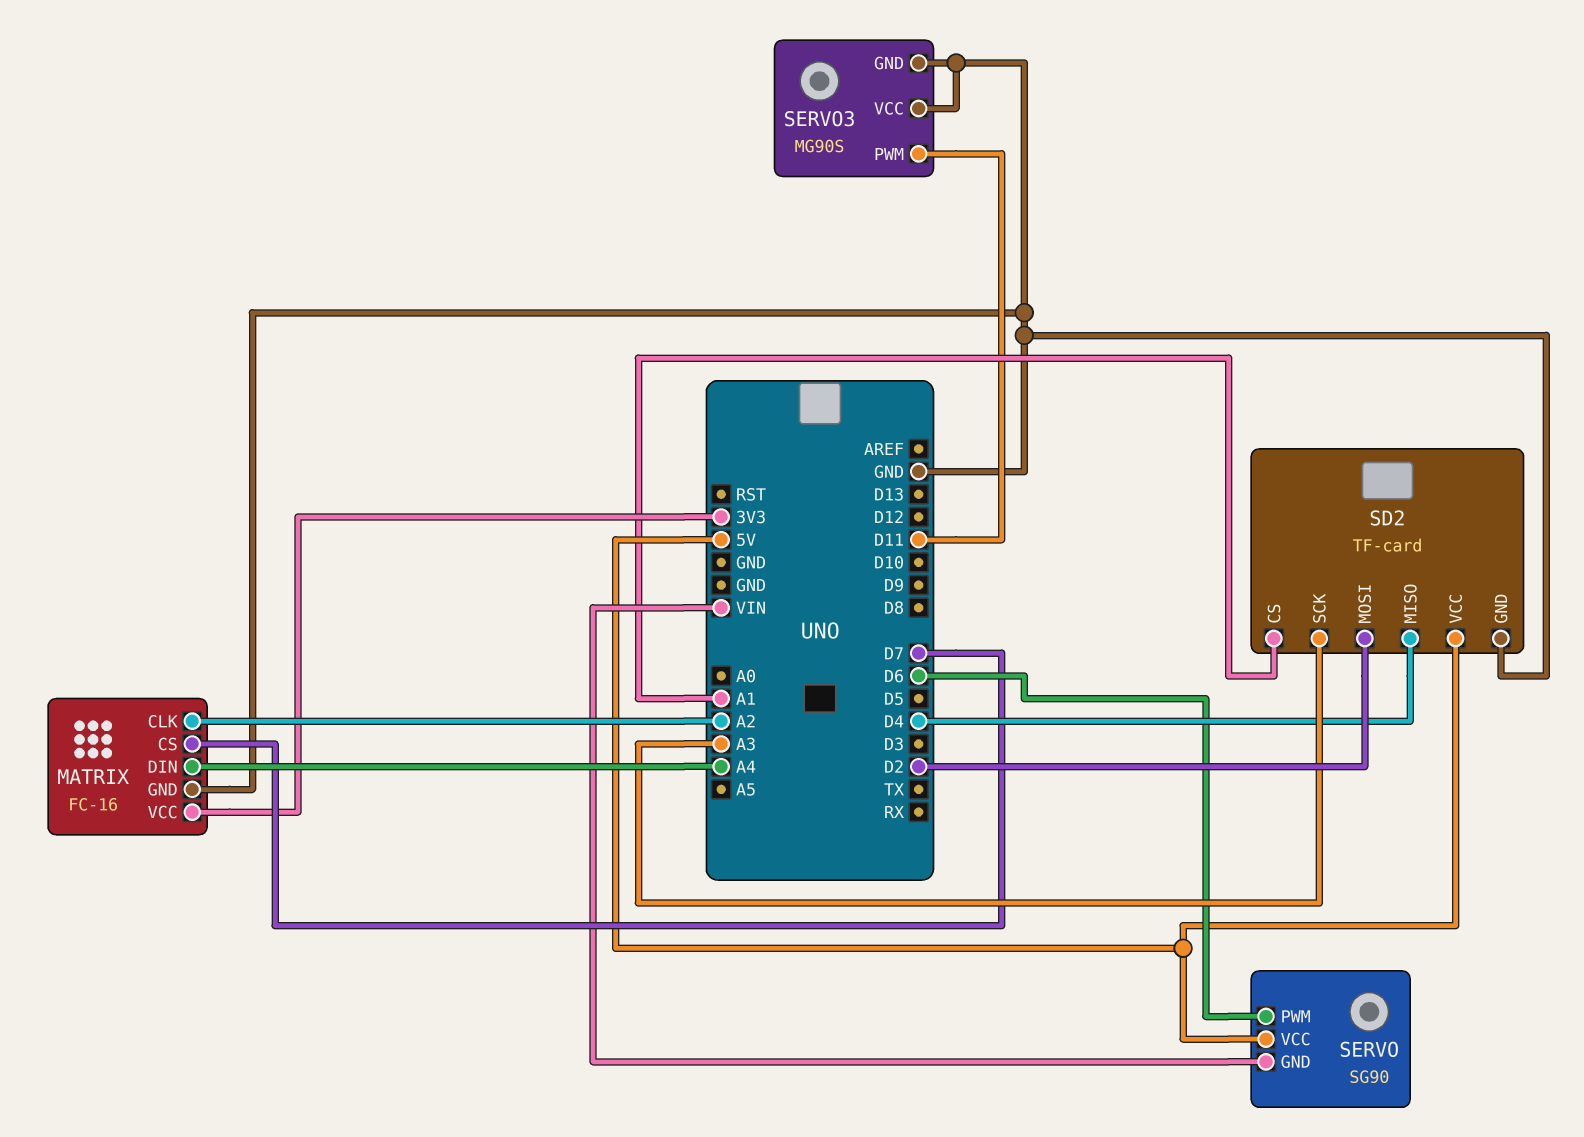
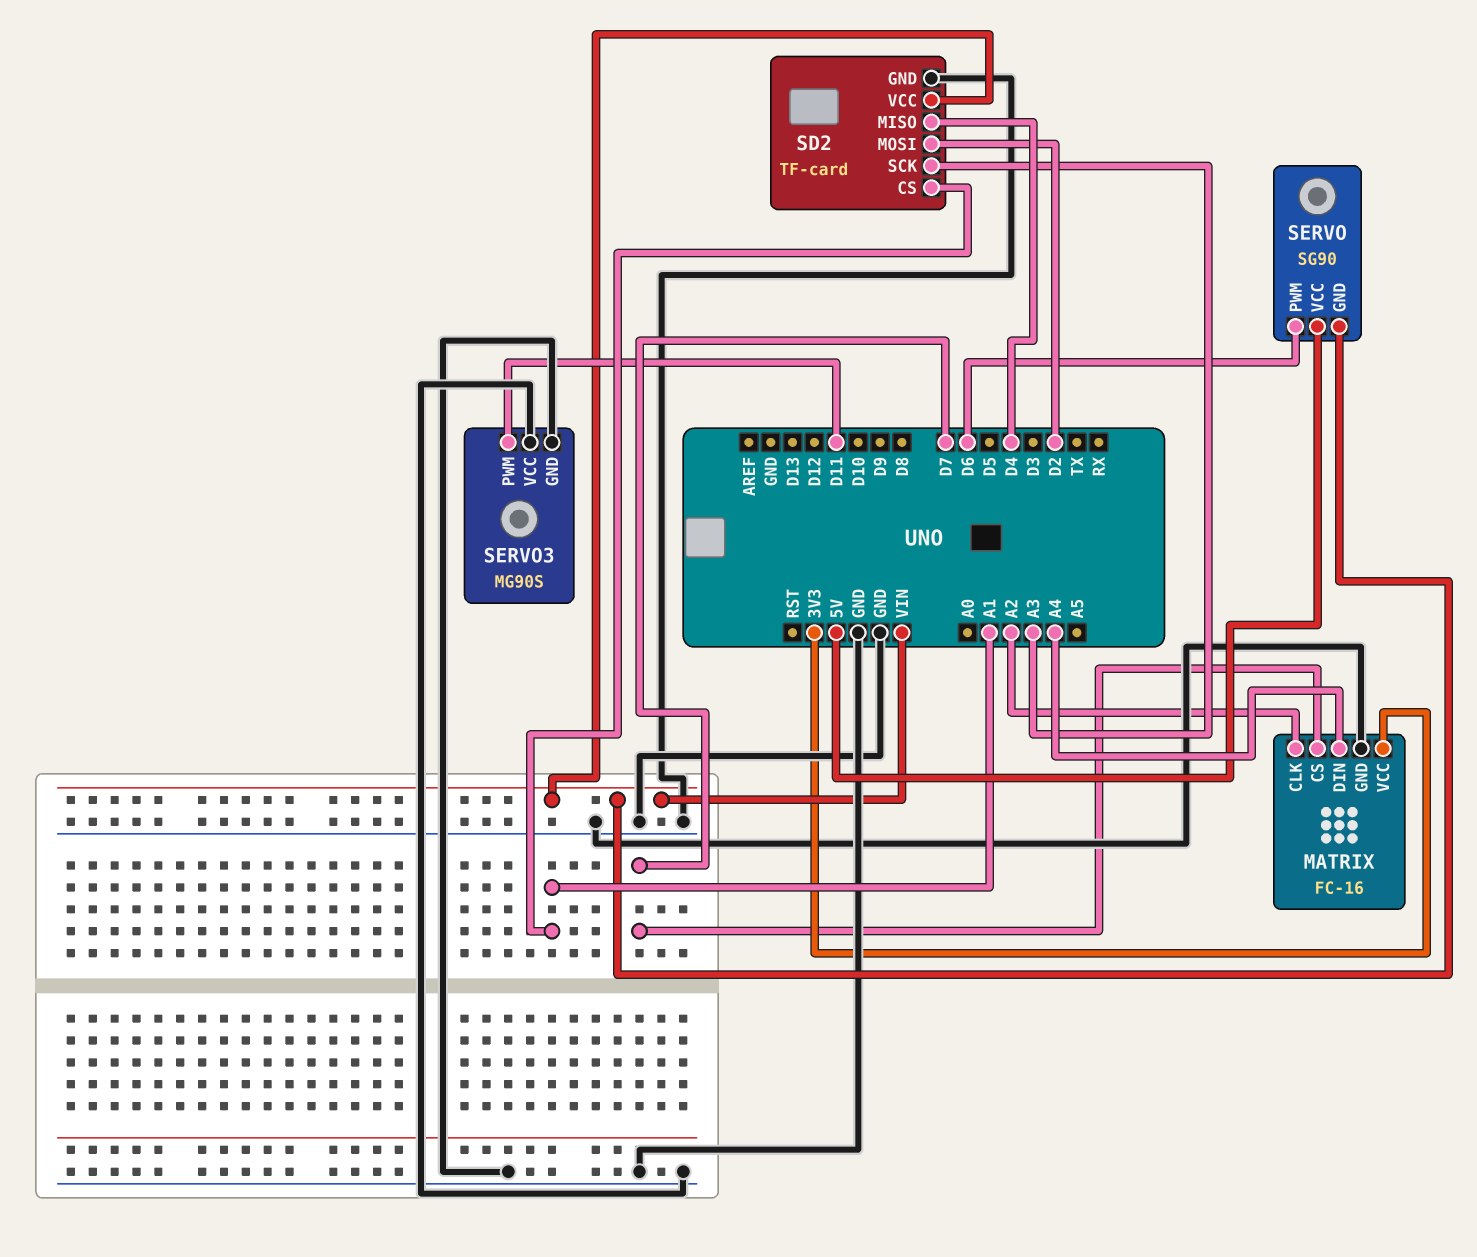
SD2 pin VCC: 5V -> VIN

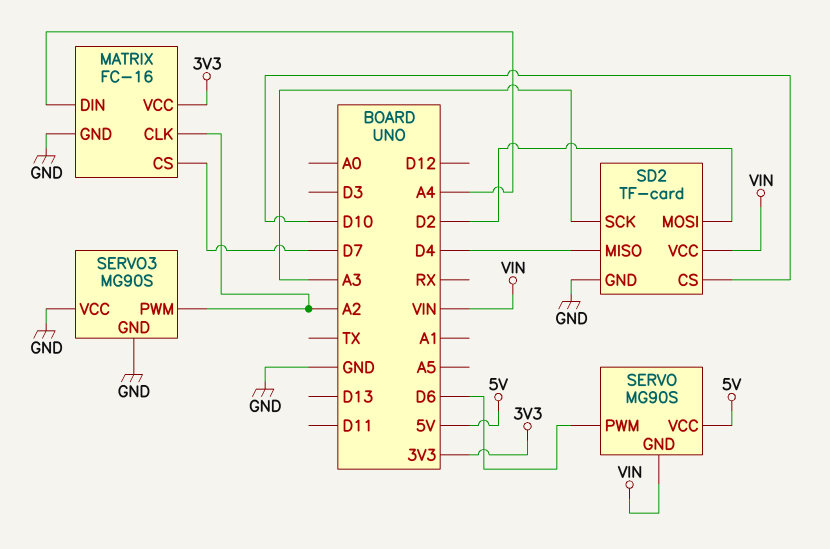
SD2 pin CS: A1 -> D10
SERVO: SG90 -> MG90S
SERVO3 pin PWM: D11 -> A2

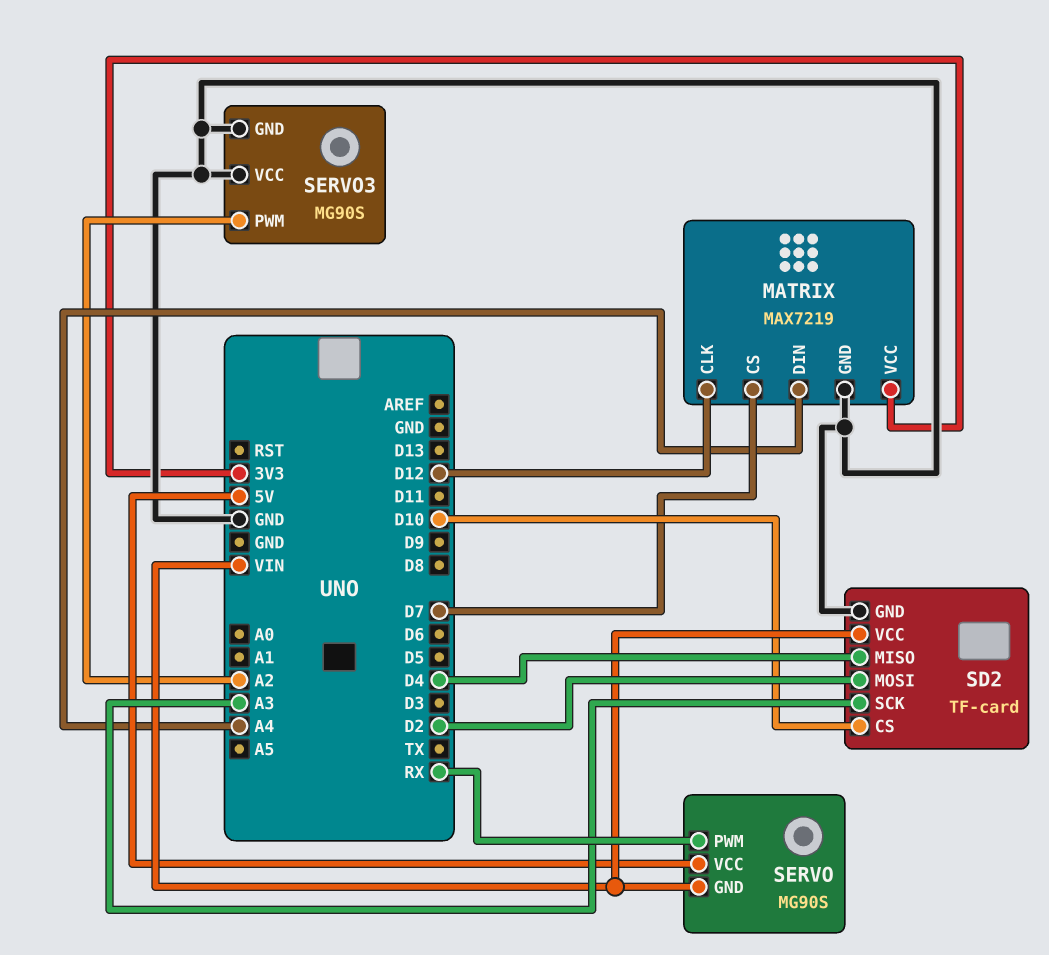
MATRIX: FC-16 -> MAX7219
MATRIX pin CLK: A2 -> D12
SERVO pin PWM: D6 -> RX

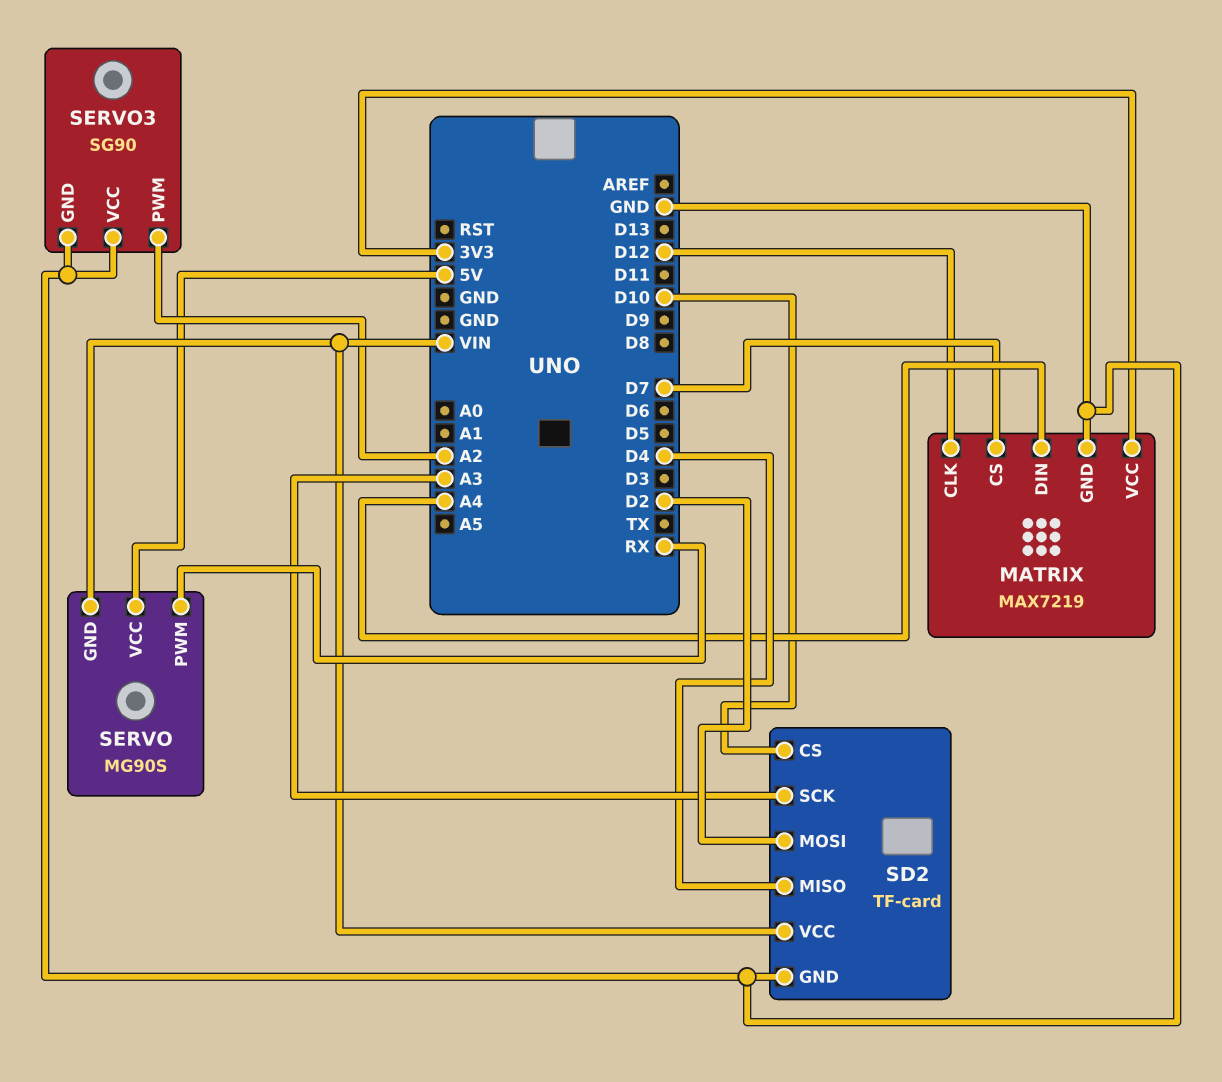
SERVO3: MG90S -> SG90

